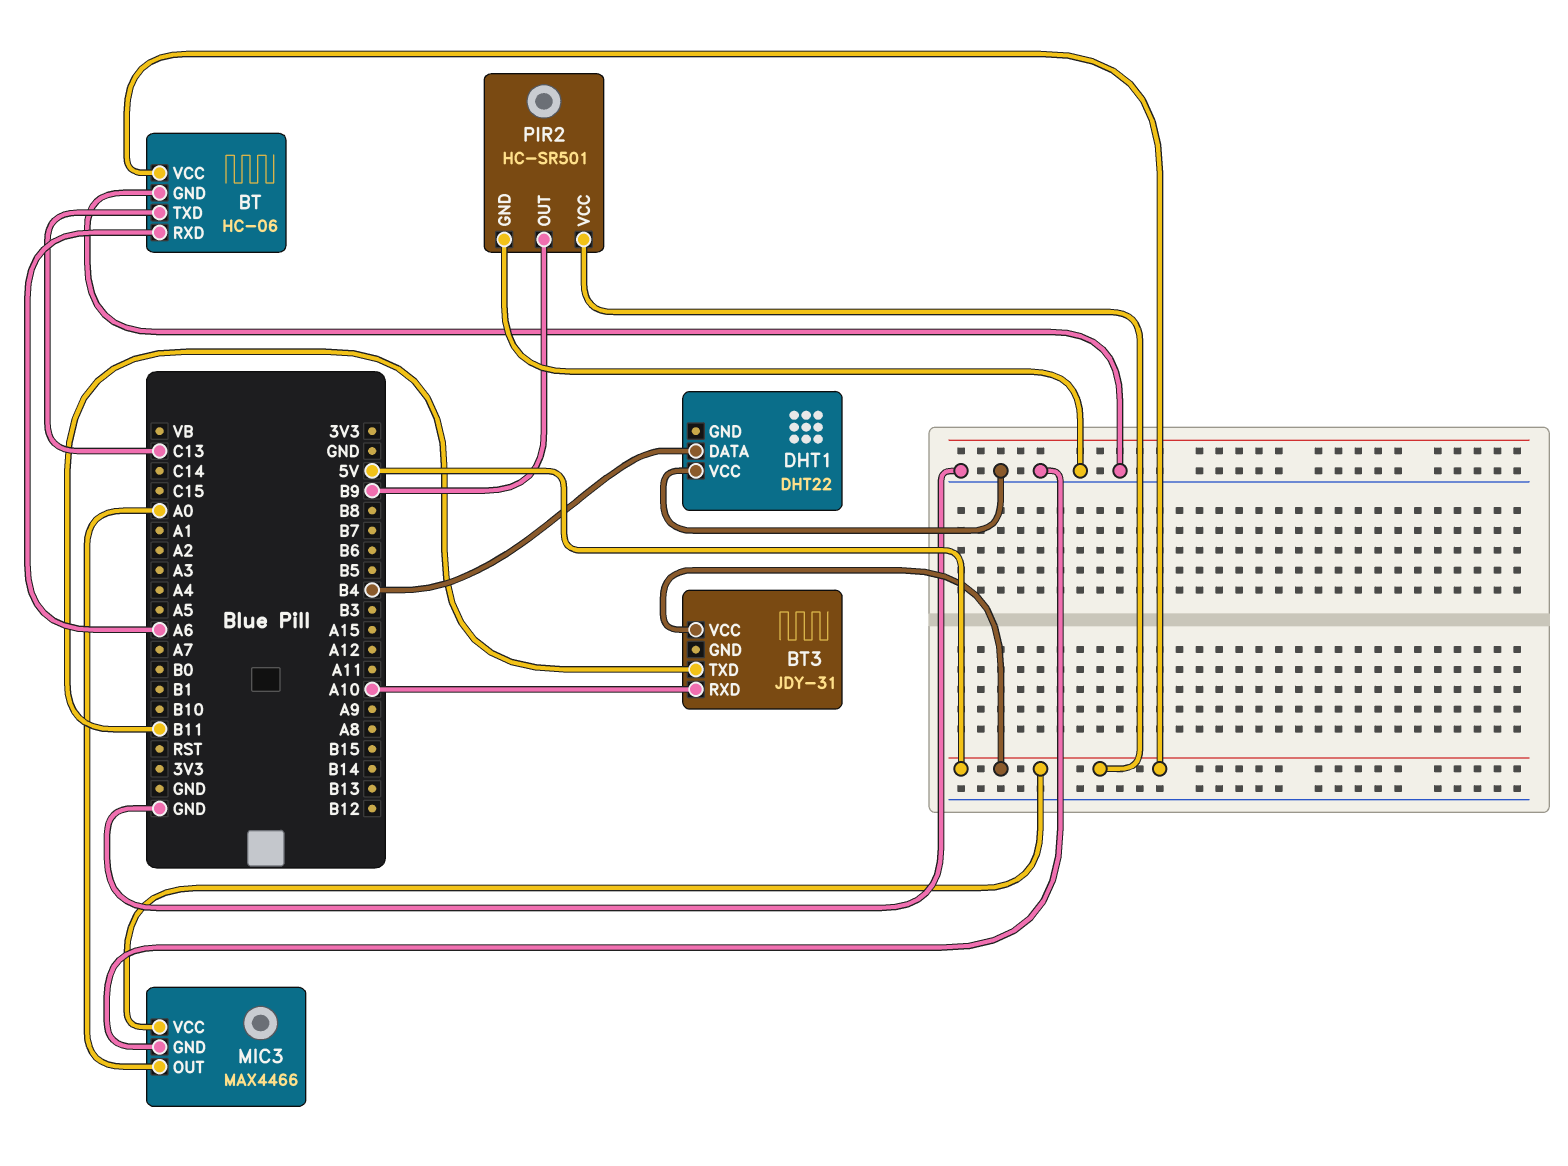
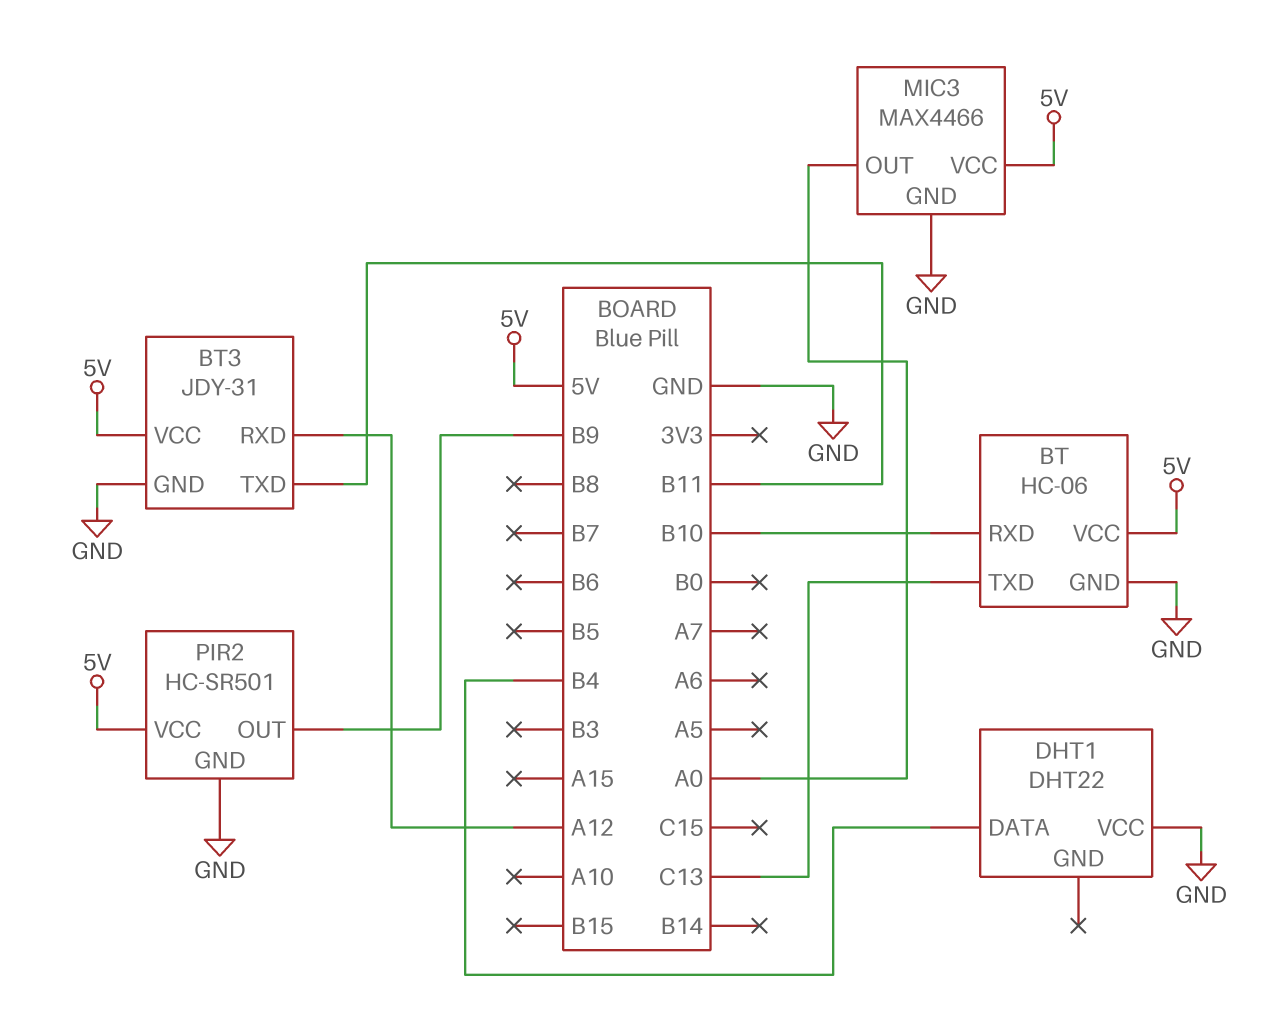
BT pin RXD: A6 -> B10
BT3 pin GND: none -> GND
BT3 pin RXD: A10 -> A12

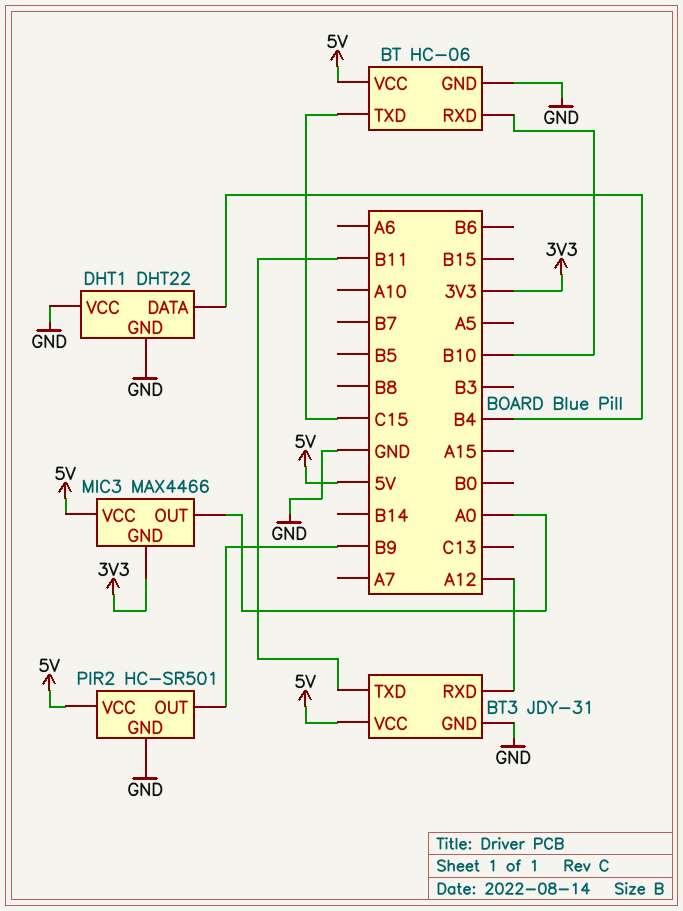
BT pin TXD: C13 -> C15
DHT1 pin GND: none -> GND
MIC3 pin GND: GND -> 3V3

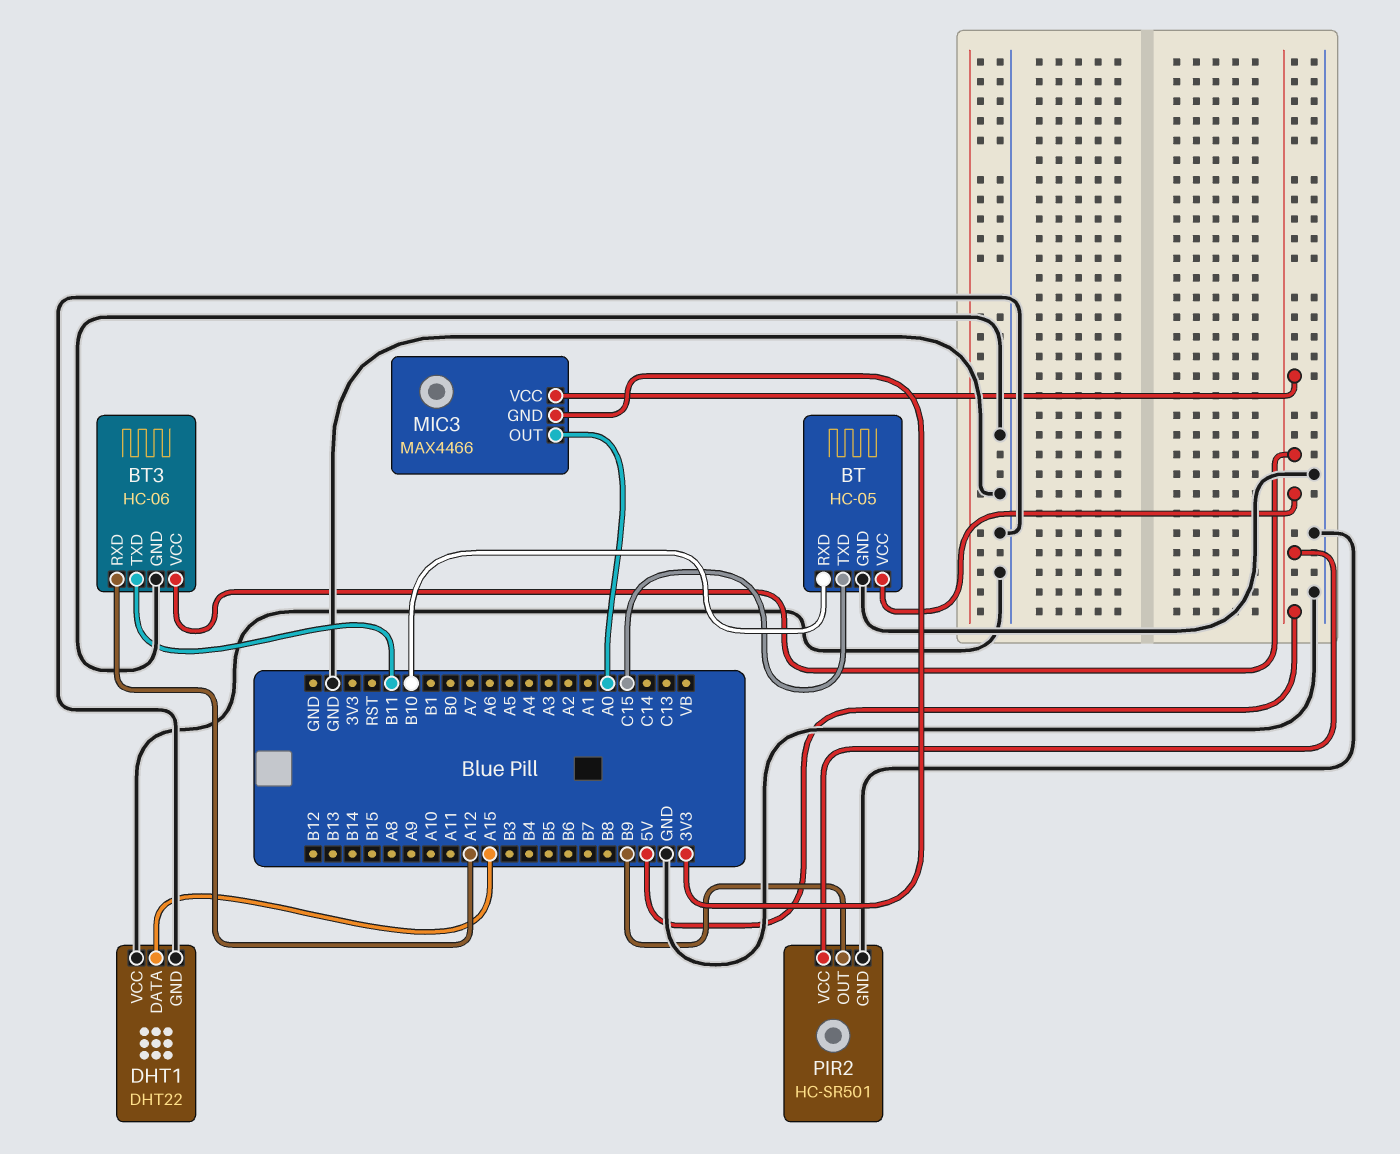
BT: HC-06 -> HC-05
BT3: JDY-31 -> HC-06
DHT1 pin DATA: B4 -> A15

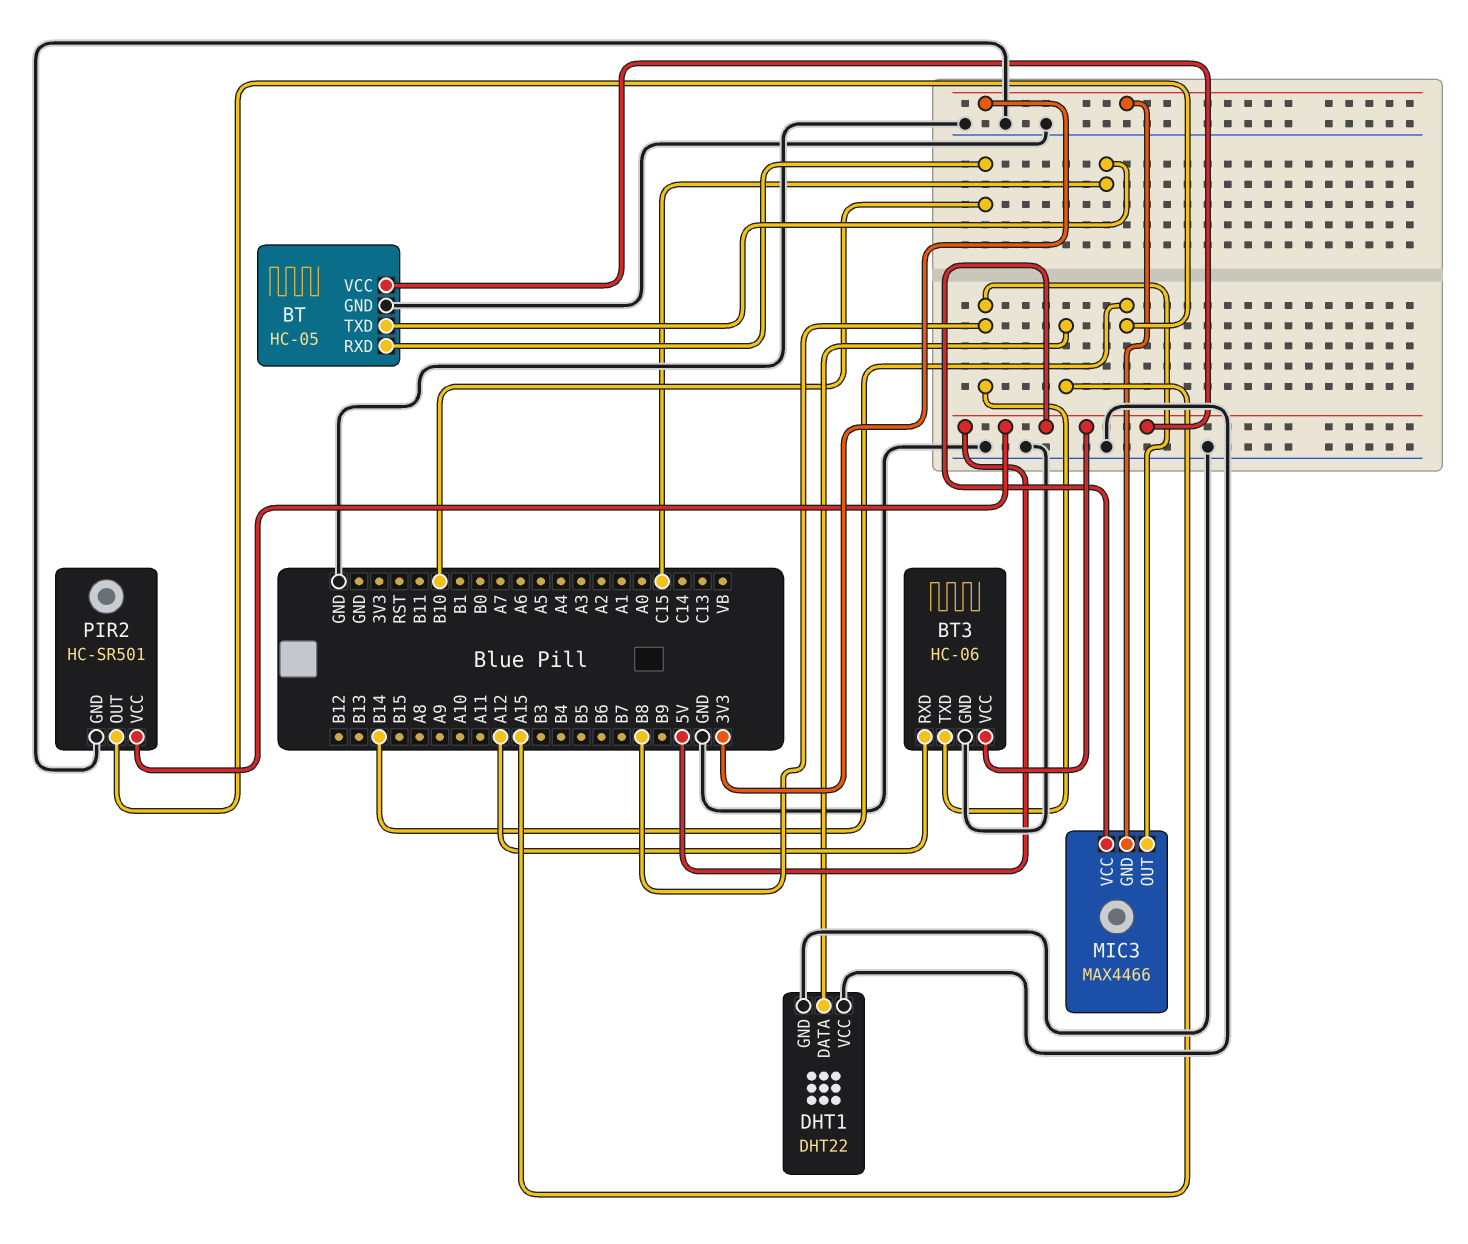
BT3 pin TXD: B11 -> B8
MIC3 pin OUT: A0 -> B8
PIR2 pin OUT: B9 -> B14

